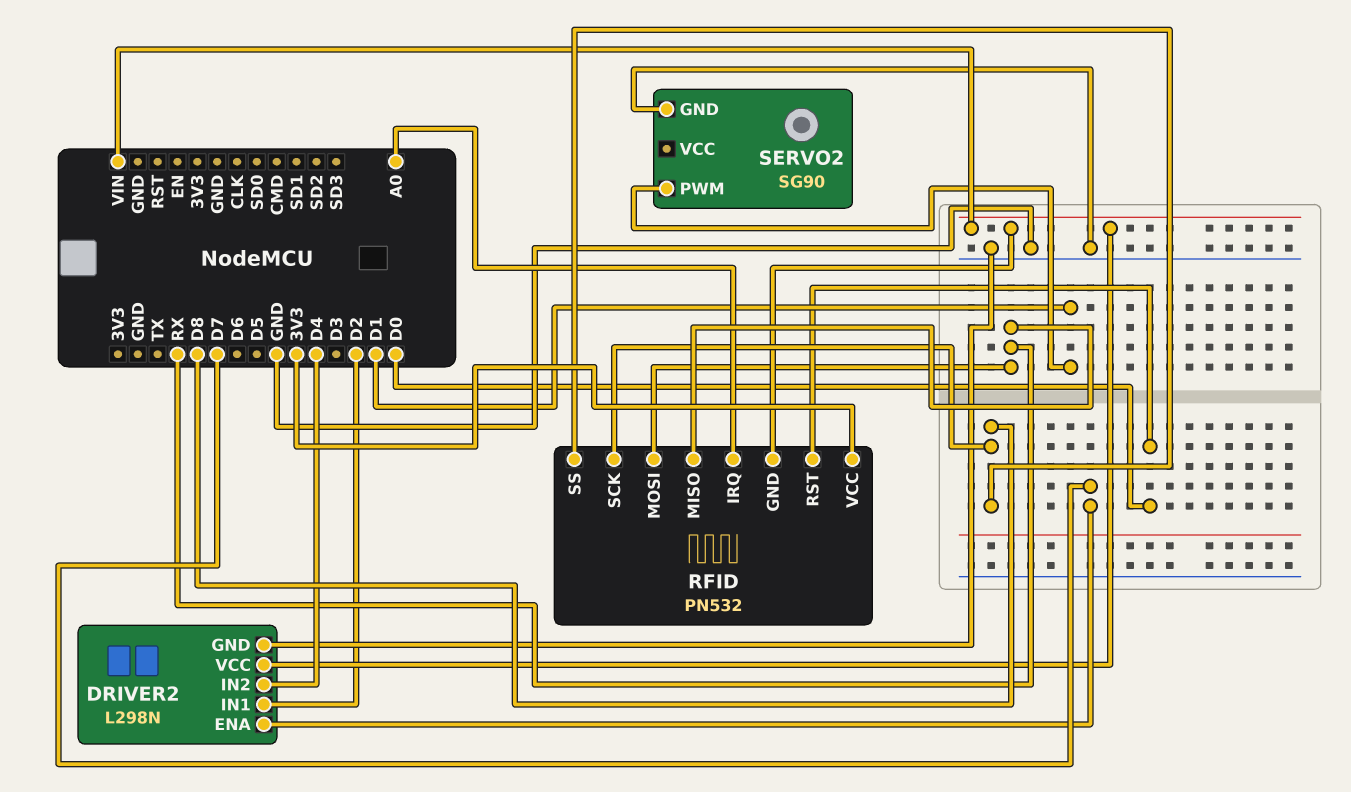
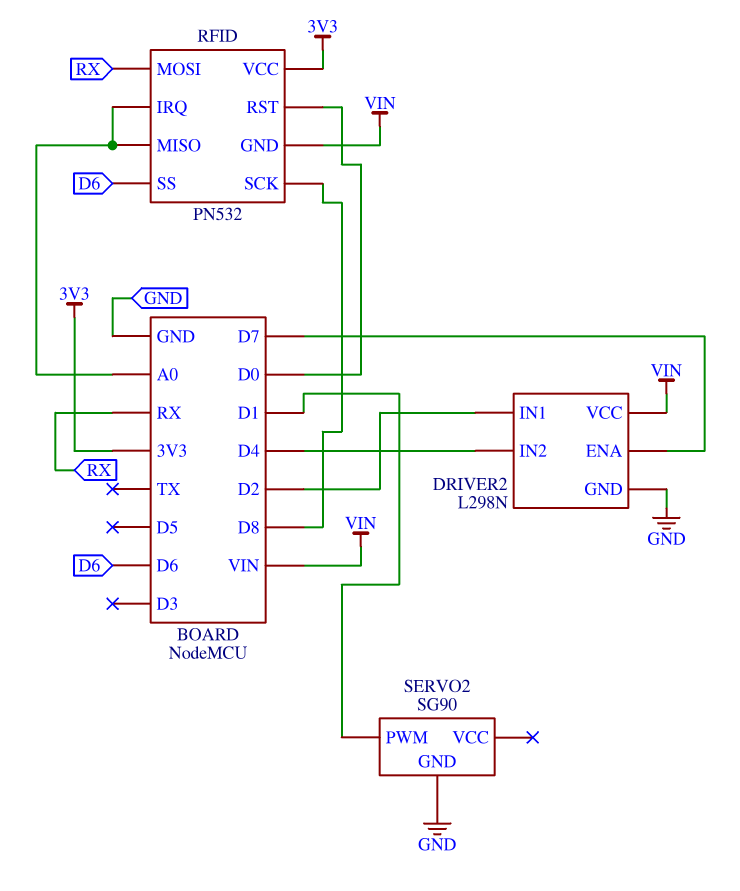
RFID pin MISO: RX -> A0
RFID pin SS: D8 -> D6

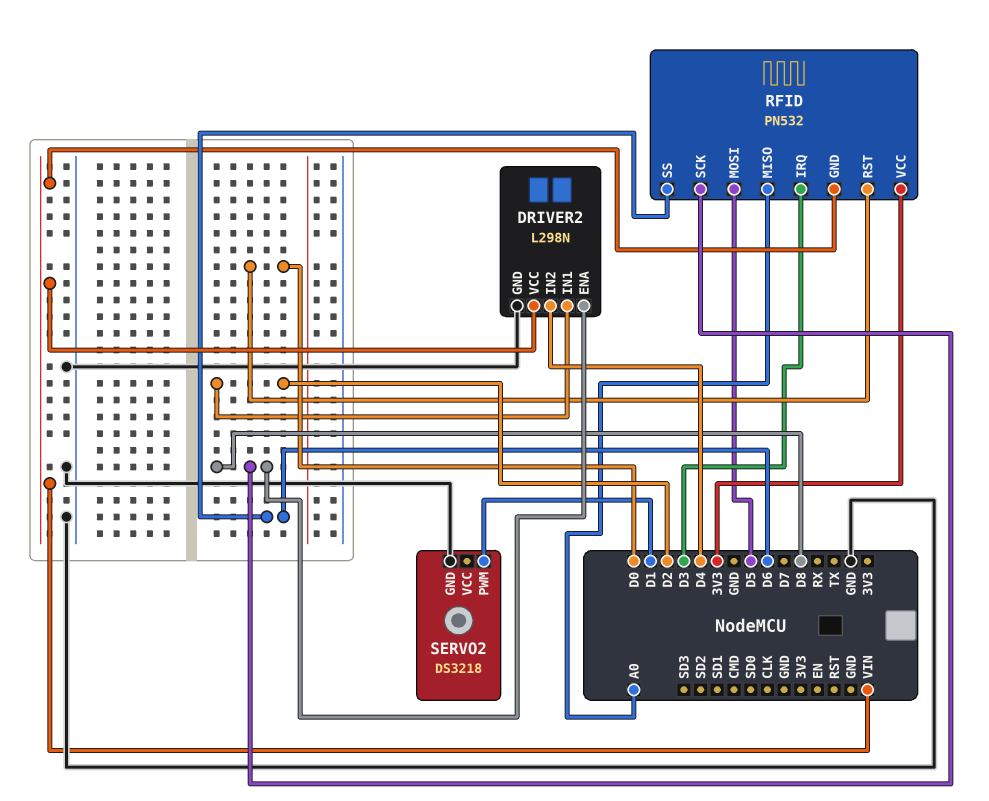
DRIVER2 pin ENA: D7 -> D8
RFID pin IRQ: A0 -> D3
RFID pin MOSI: RX -> D5
SERVO2: SG90 -> DS3218

